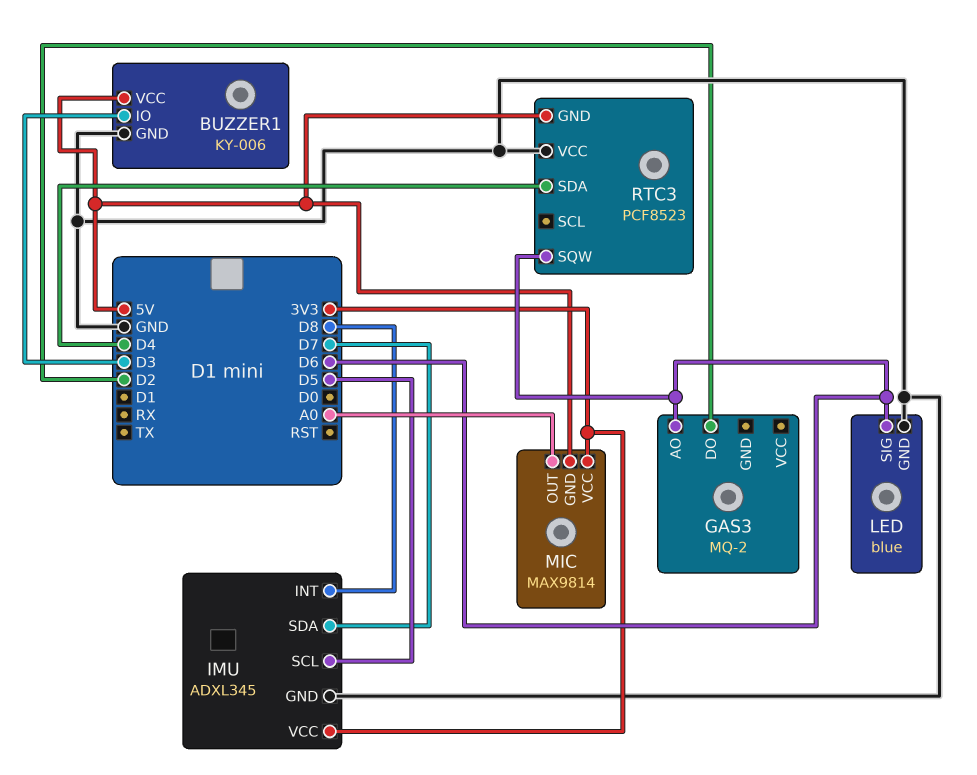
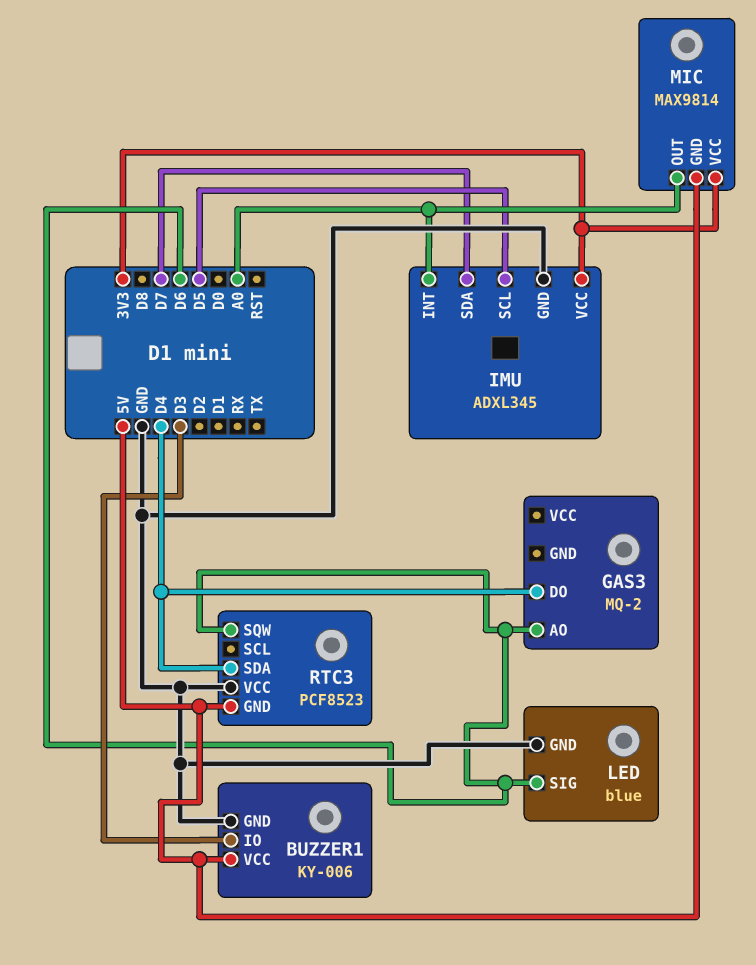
GAS3 pin DO: D2 -> D4
IMU pin INT: D8 -> A0

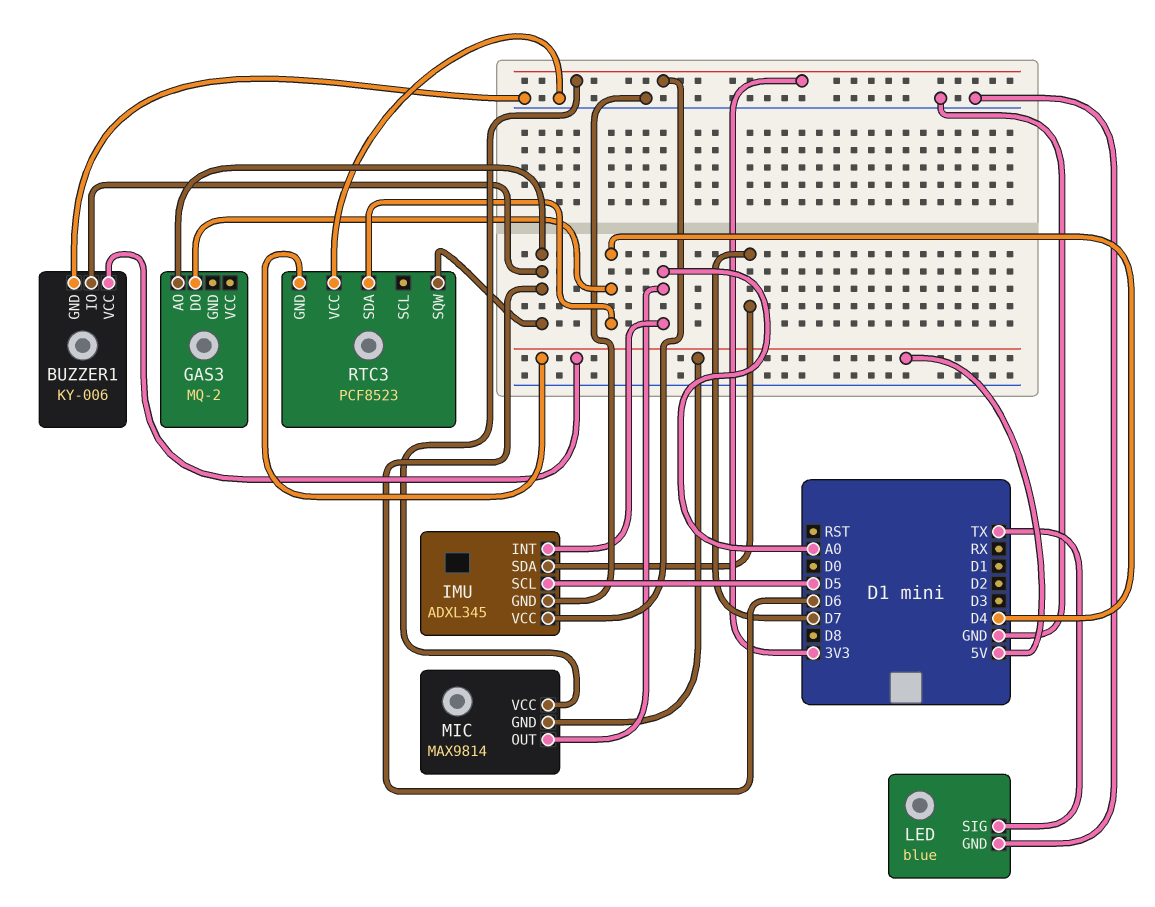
BUZZER1 pin IO: D3 -> D6
LED pin SIG: D6 -> TX

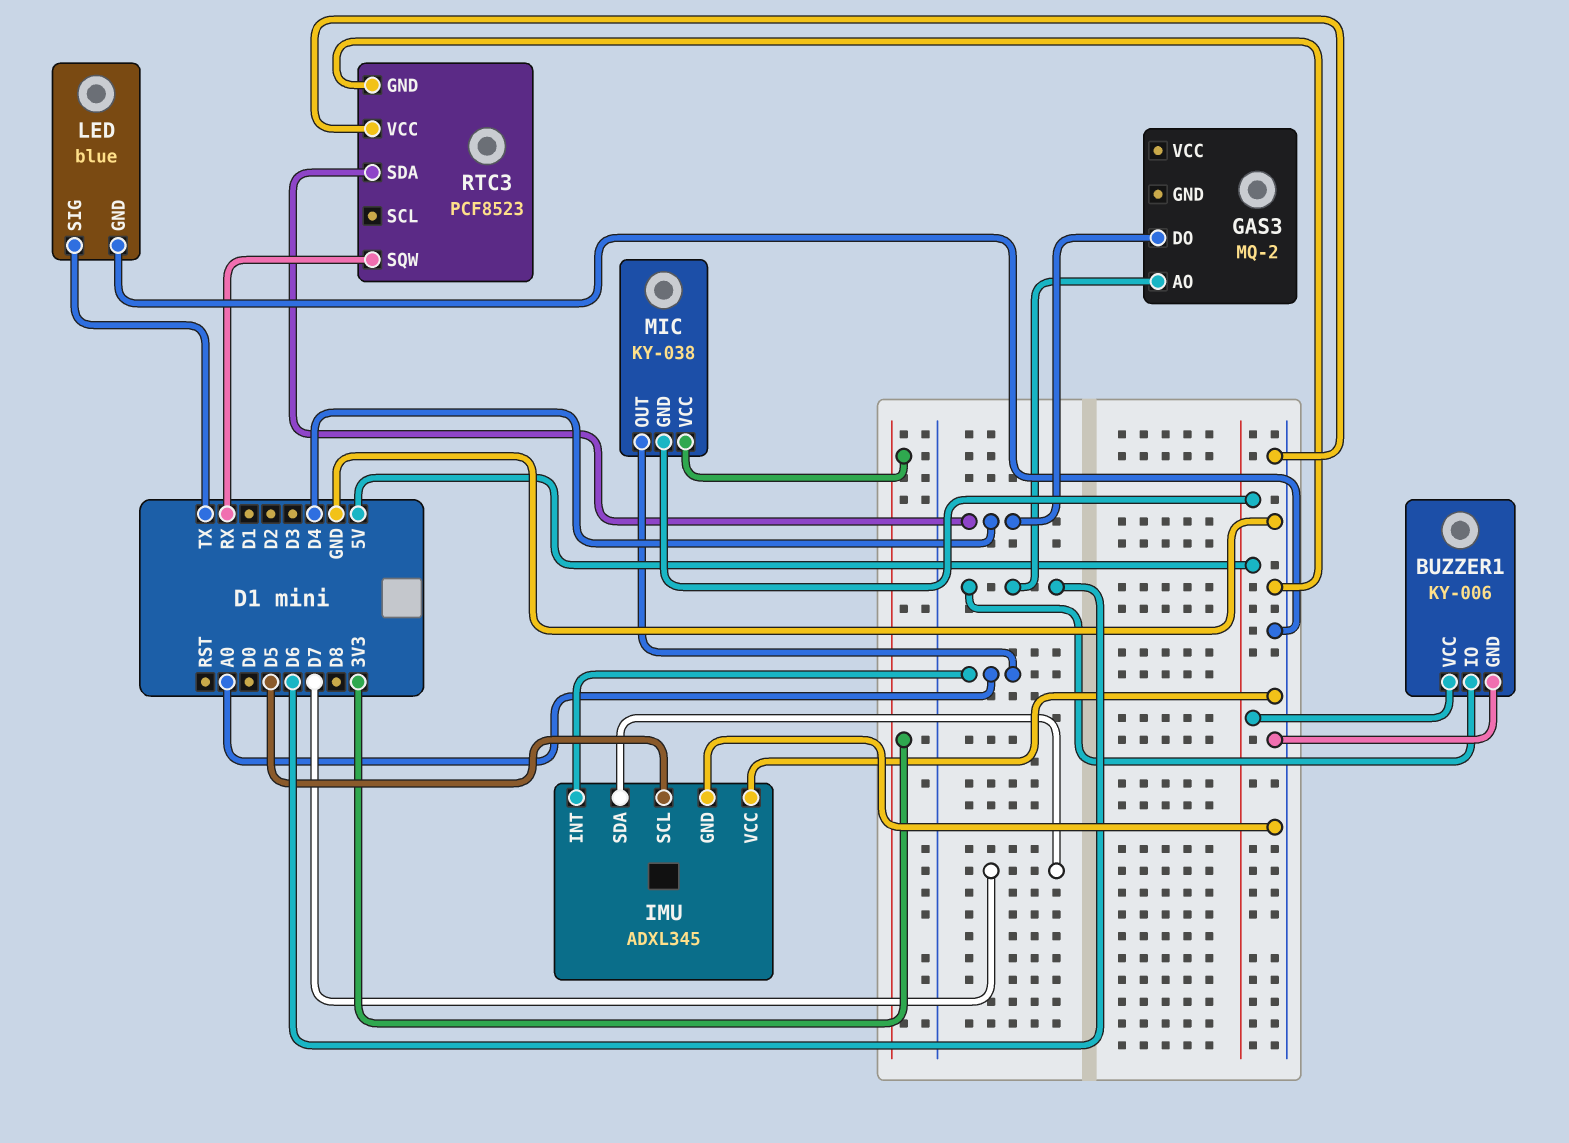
IMU pin VCC: 3V3 -> GND
MIC: MAX9814 -> KY-038
RTC3 pin GND: 5V -> GND
RTC3 pin SQW: D6 -> RX

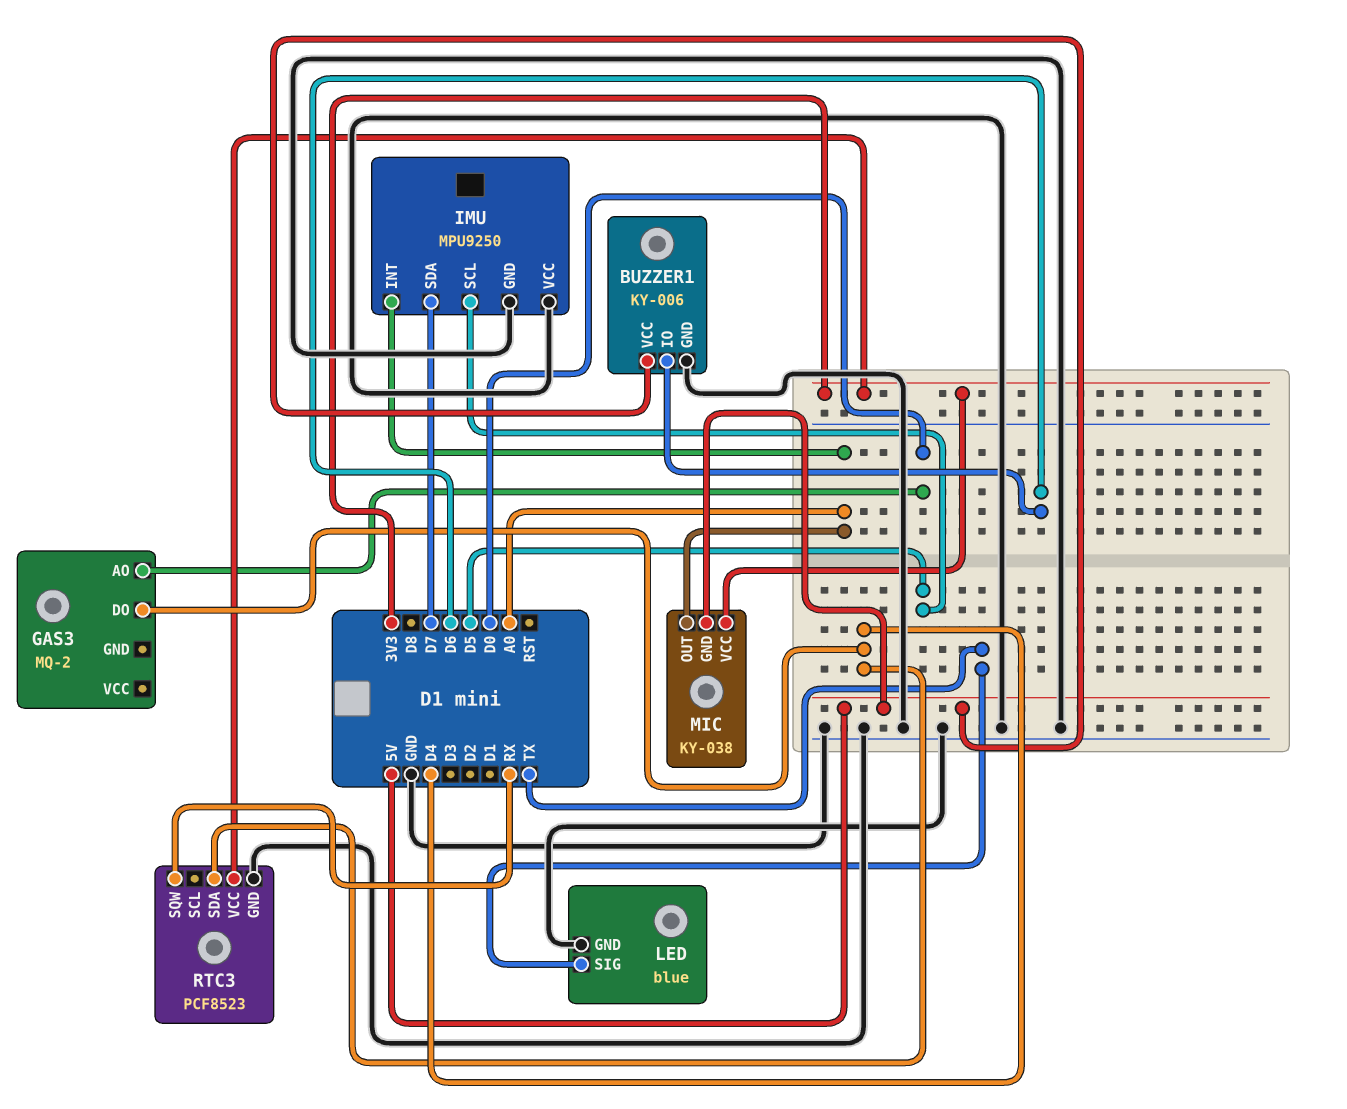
GAS3 pin AO: D6 -> D0
IMU: ADXL345 -> MPU9250
RTC3 pin VCC: GND -> 3V3

